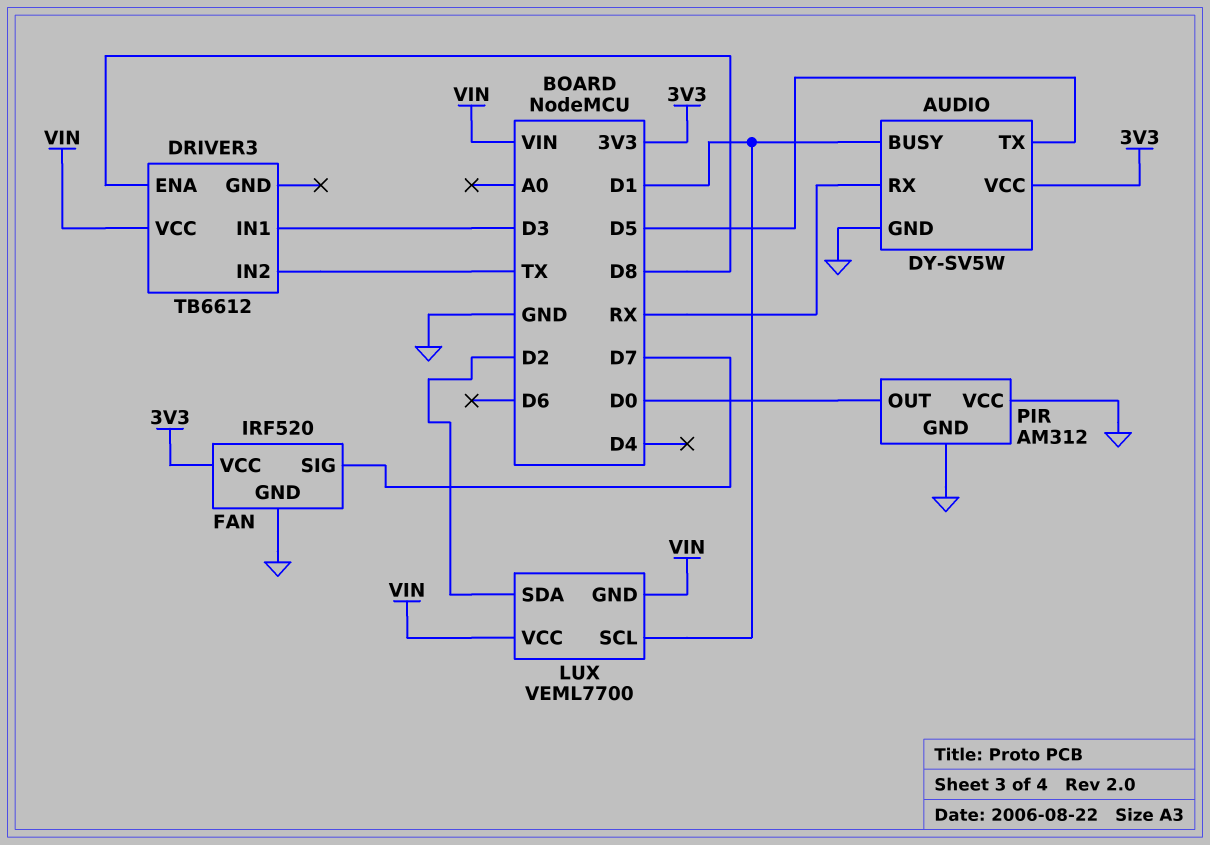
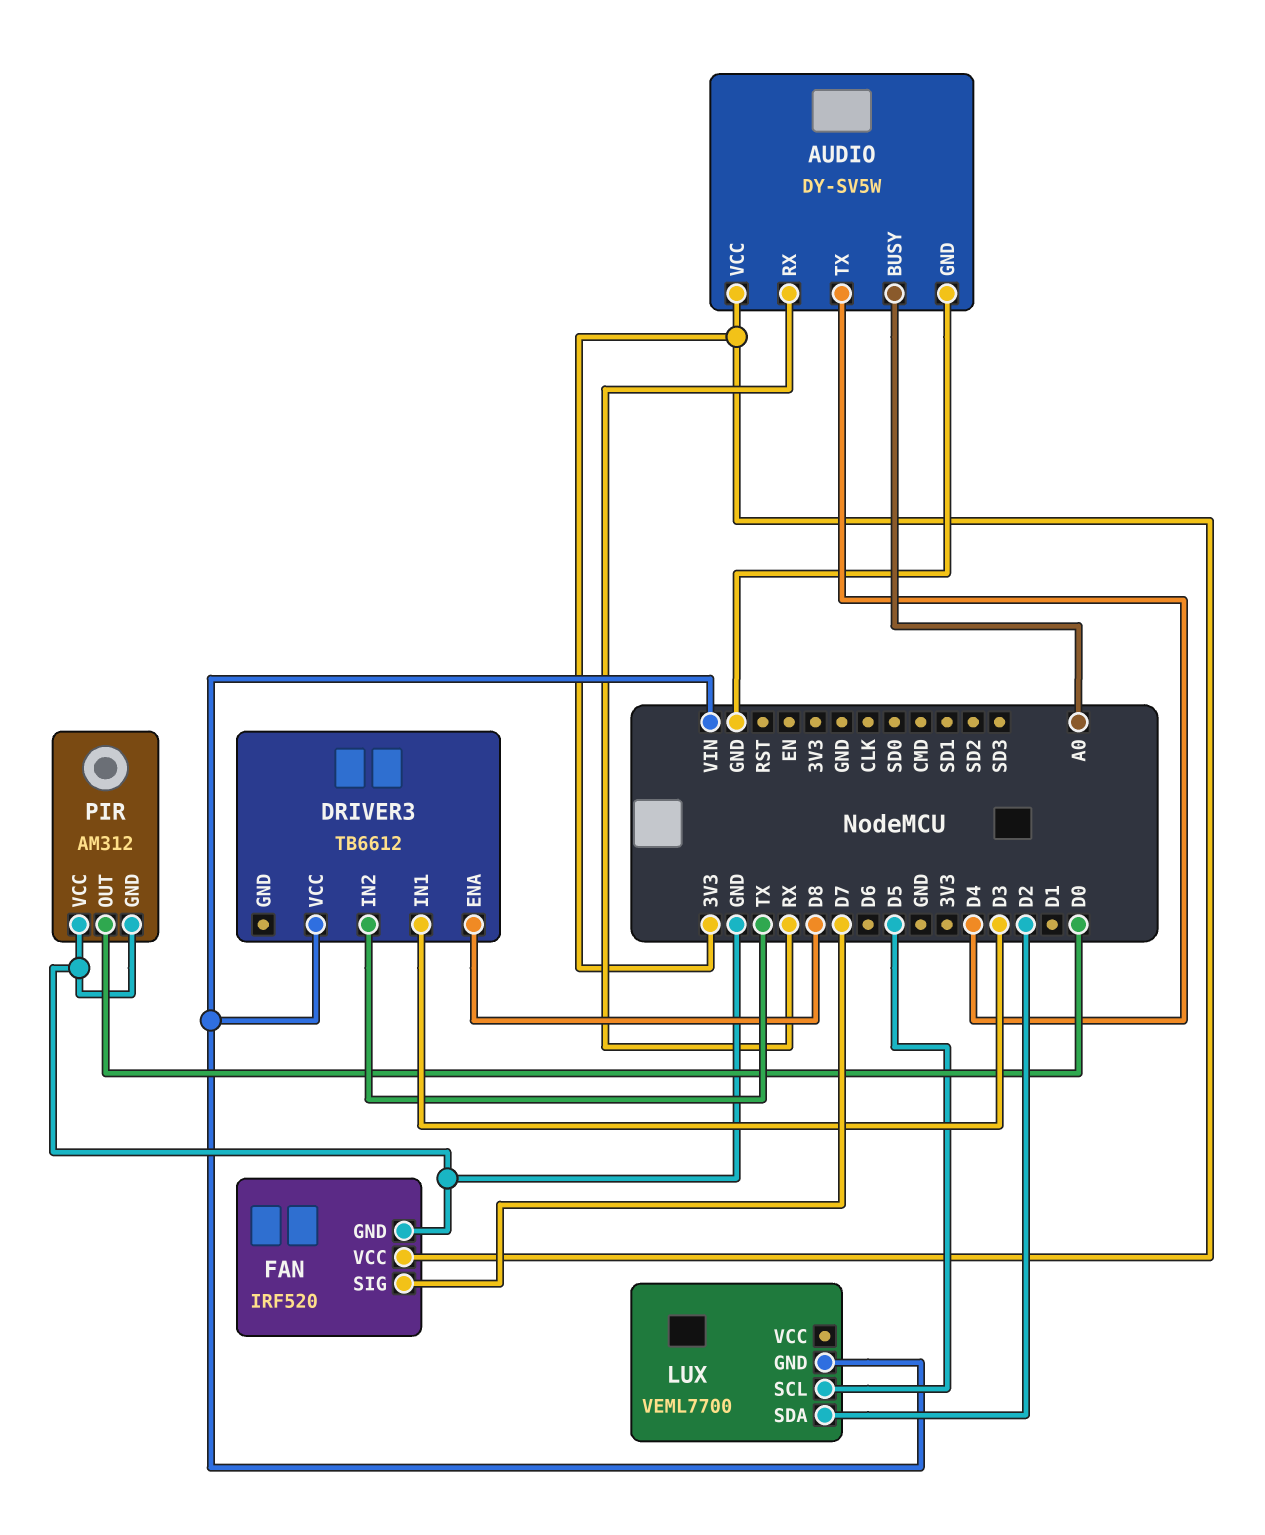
AUDIO pin BUSY: D1 -> A0
AUDIO pin TX: D5 -> D4
LUX pin SCL: D1 -> D5
LUX pin VCC: VIN -> none

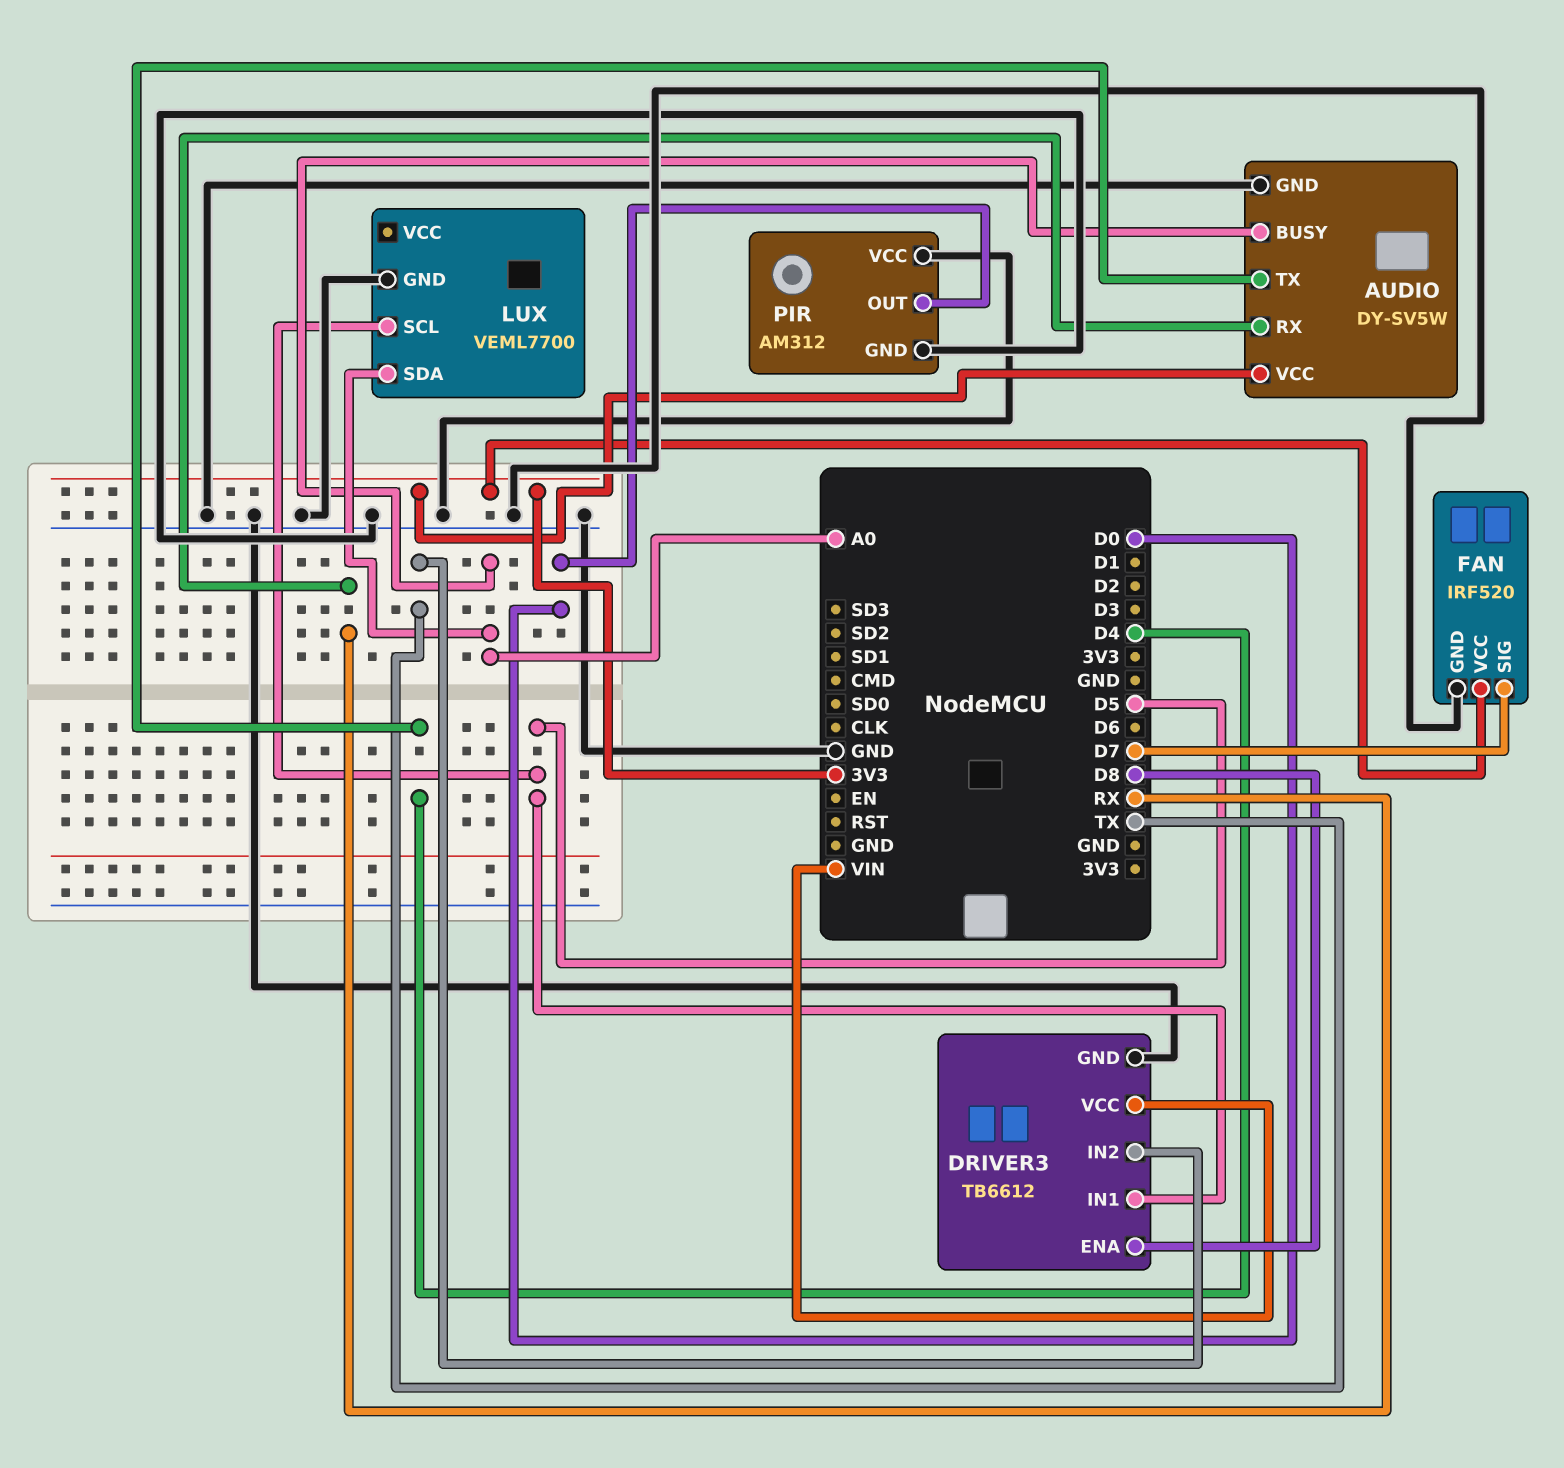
DRIVER3 pin GND: none -> GND
DRIVER3 pin IN1: D3 -> D5
LUX pin GND: VIN -> GND
LUX pin SDA: D2 -> A0

